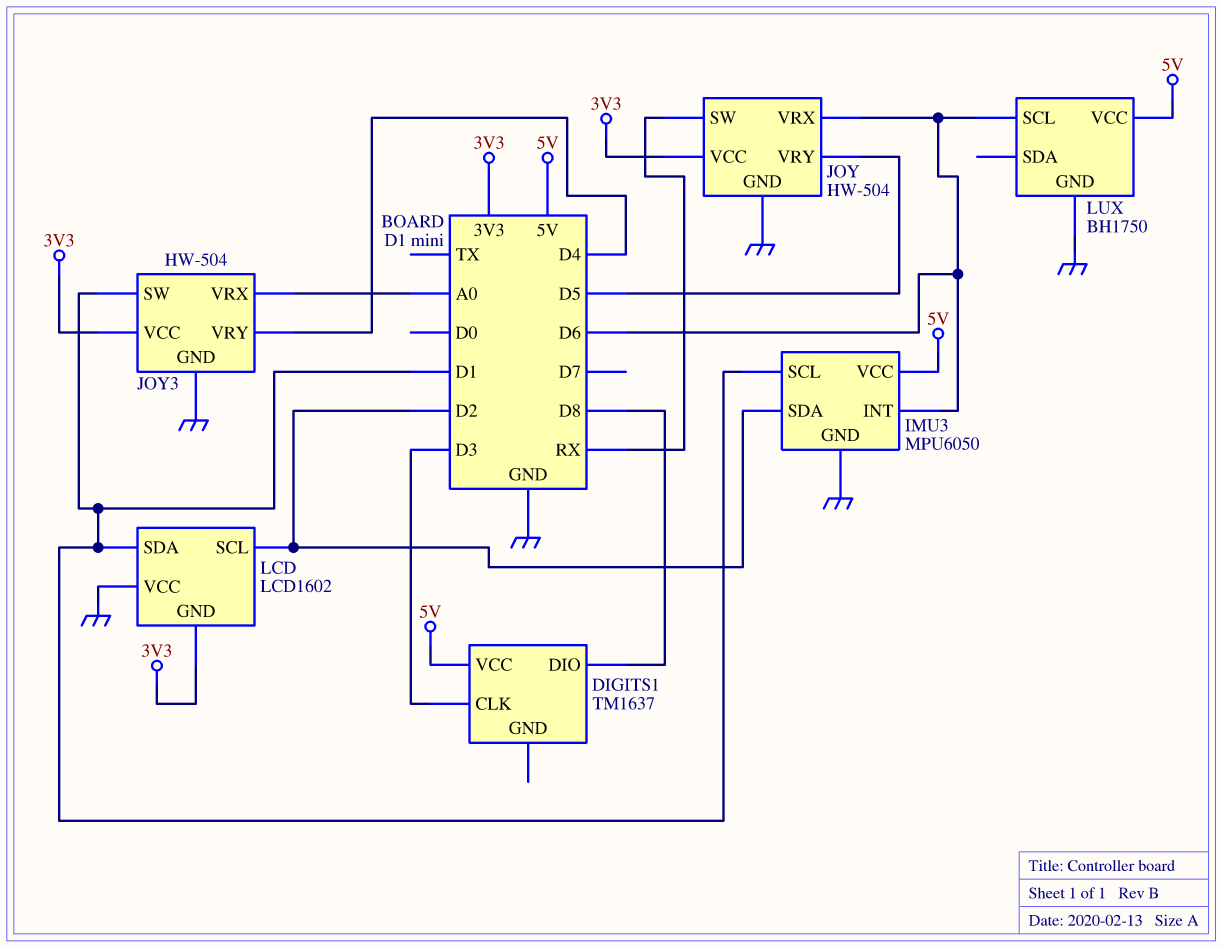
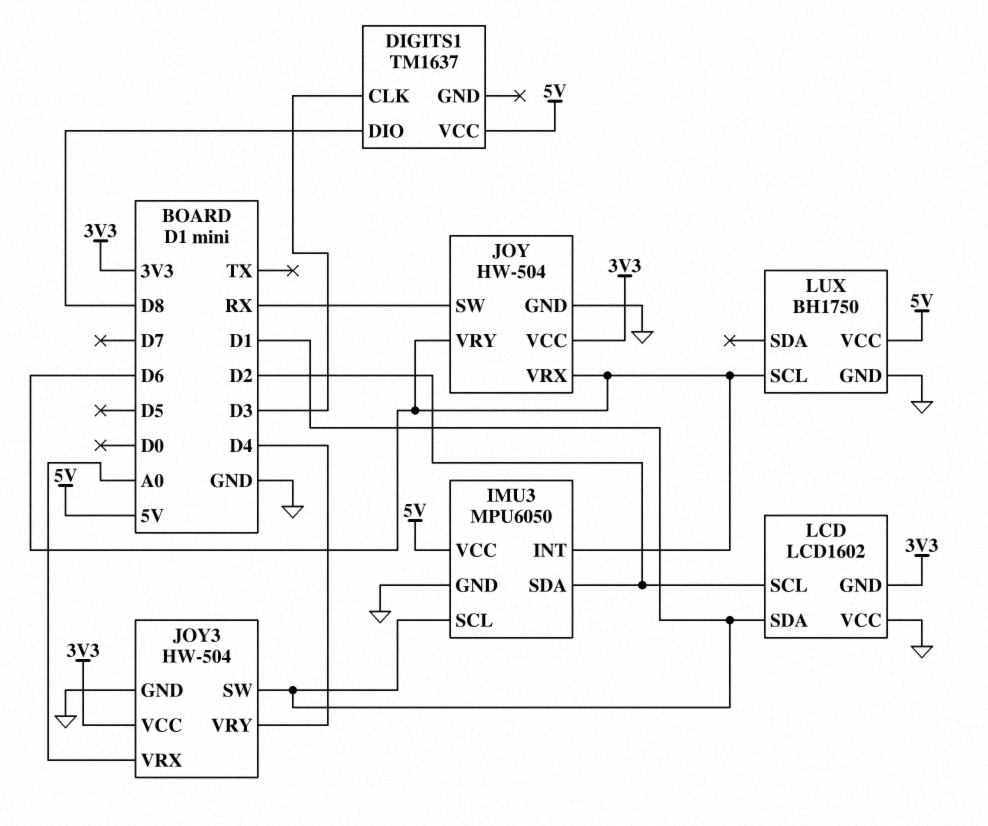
JOY pin VRY: D5 -> D6

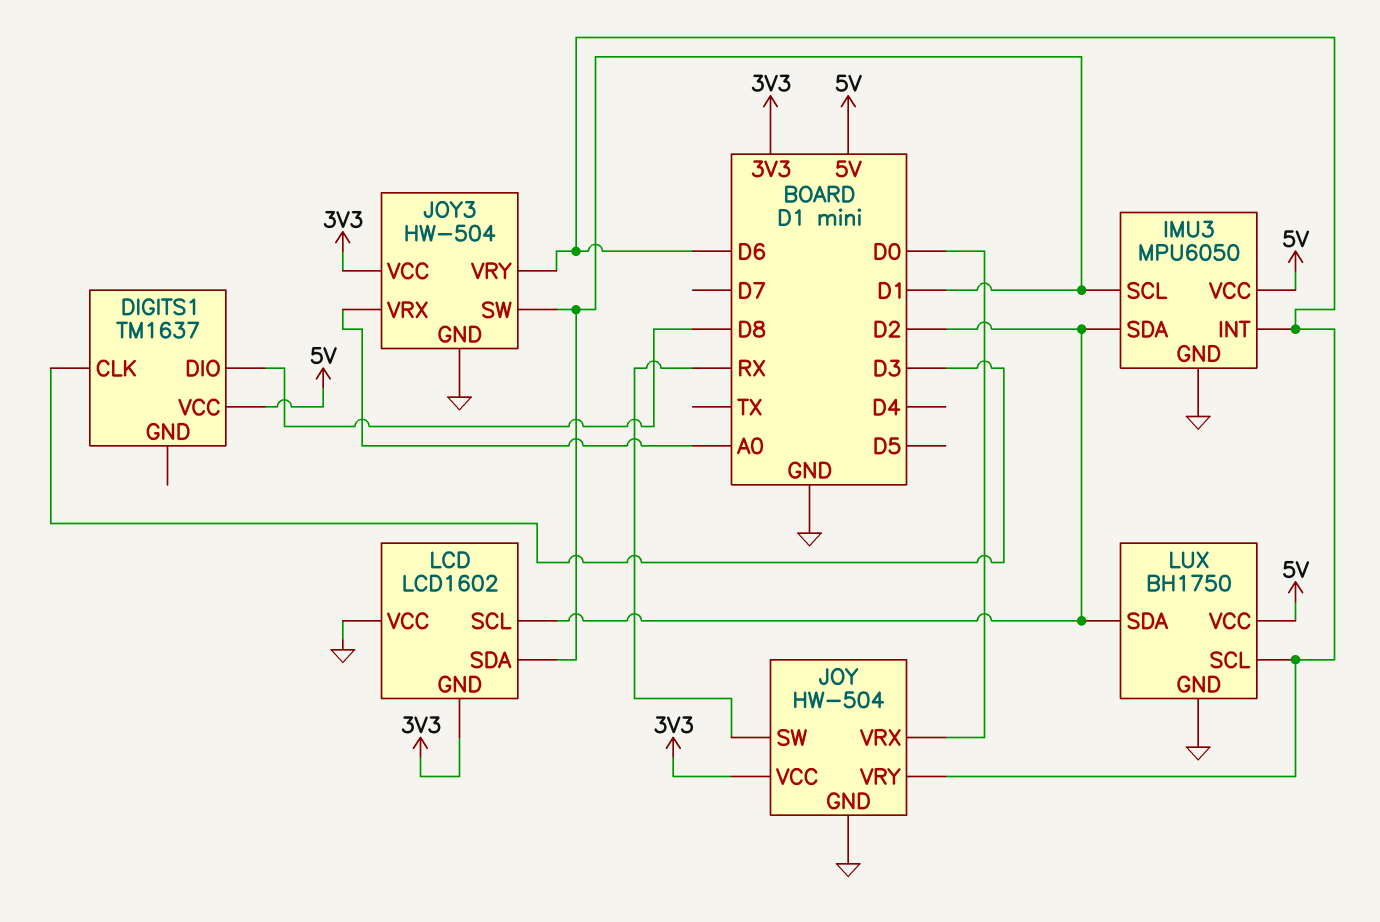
JOY pin VRX: D6 -> D0
JOY3 pin VRY: D4 -> D6
LUX pin SDA: none -> D2

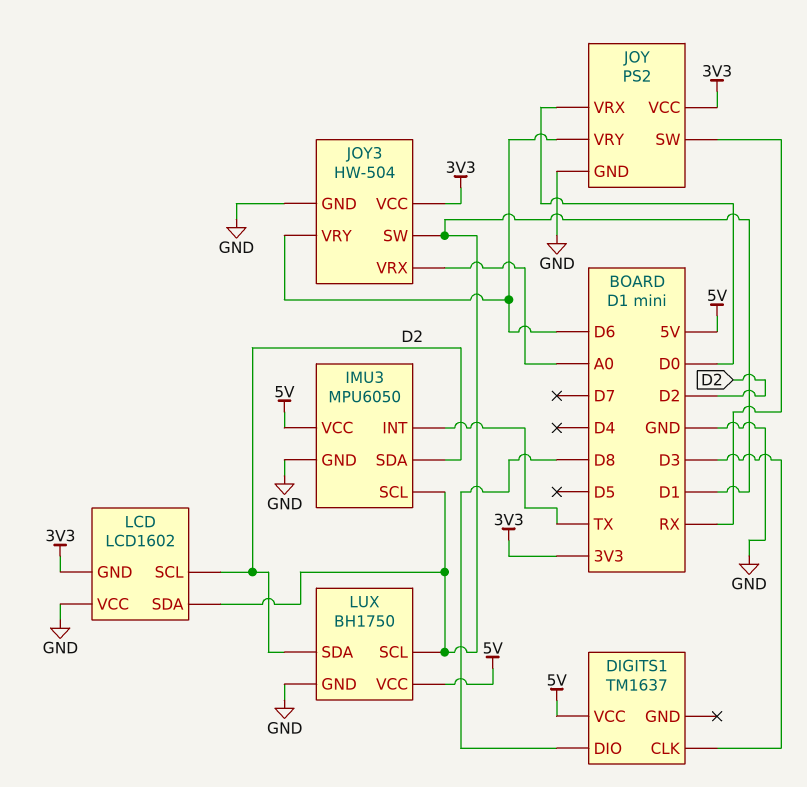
IMU3 pin INT: D6 -> TX
JOY: HW-504 -> PS2
LUX pin SCL: D6 -> D1

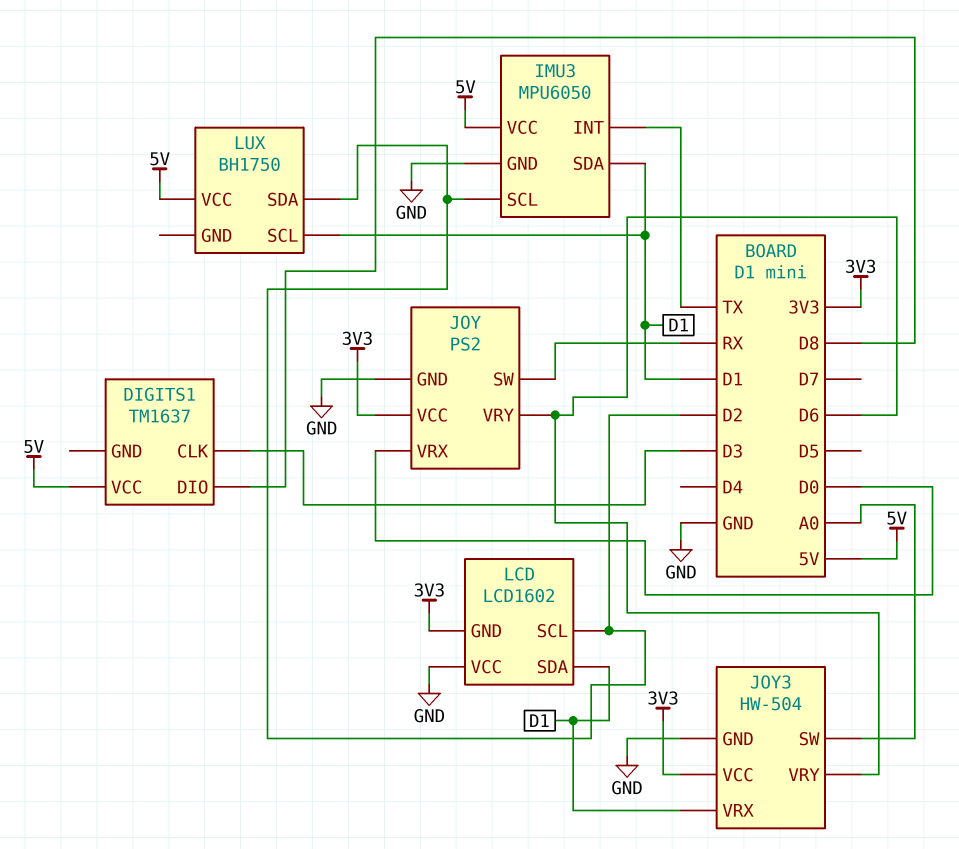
IMU3 pin SCL: D1 -> D2
IMU3 pin SDA: D2 -> D1
JOY3 pin SW: D1 -> A0
JOY3 pin VRX: A0 -> D1
LUX pin GND: GND -> none

